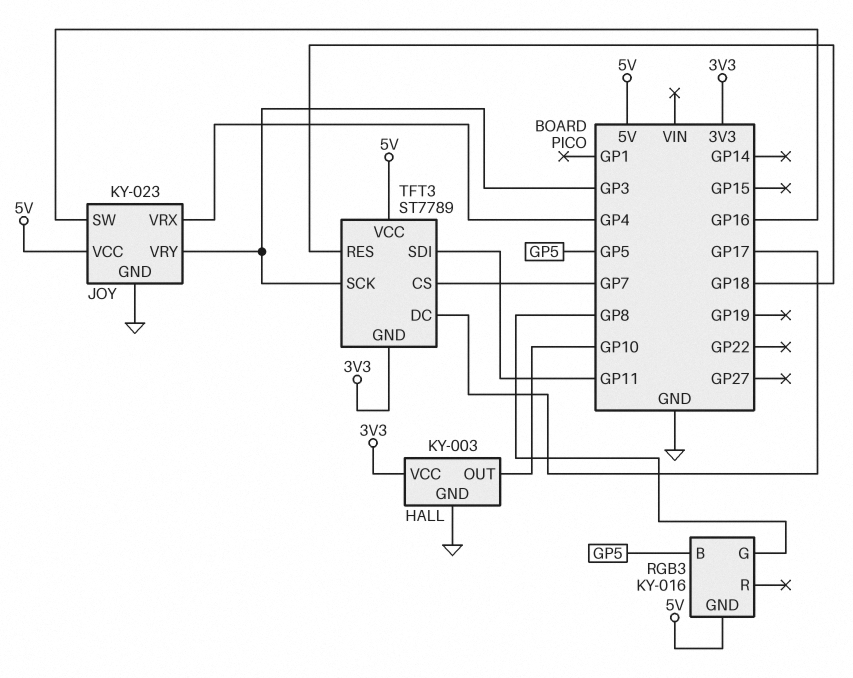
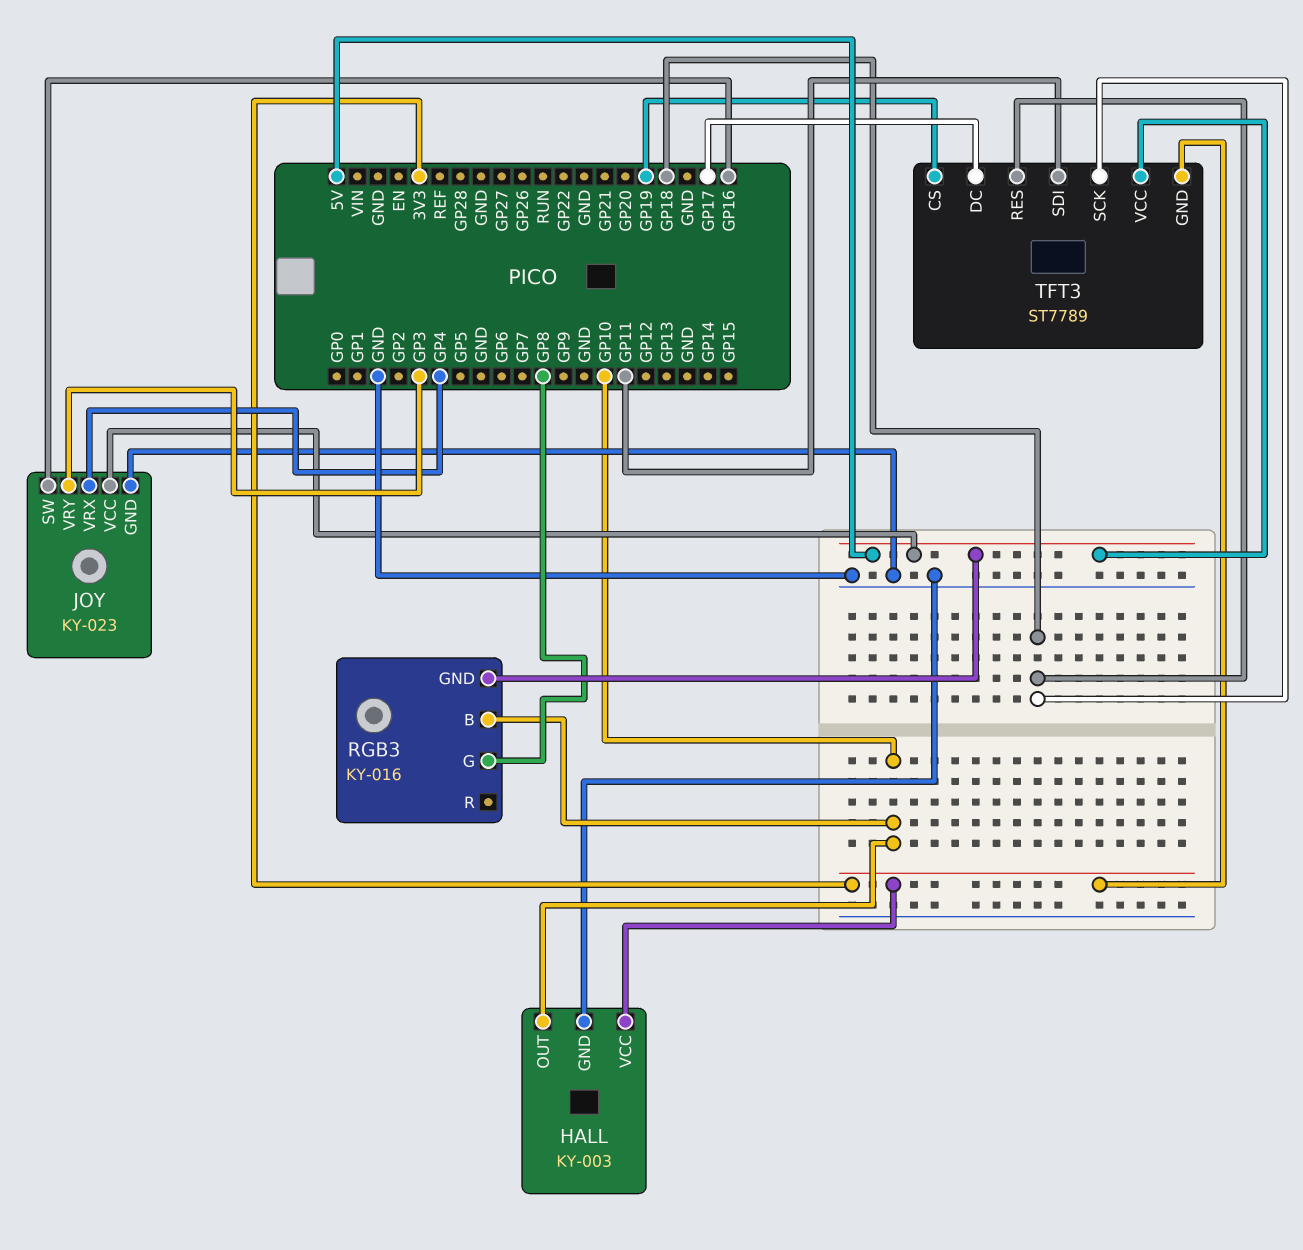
RGB3 pin B: GP5 -> GP10
TFT3 pin CS: GP7 -> GP19
TFT3 pin SCK: GP3 -> GP18

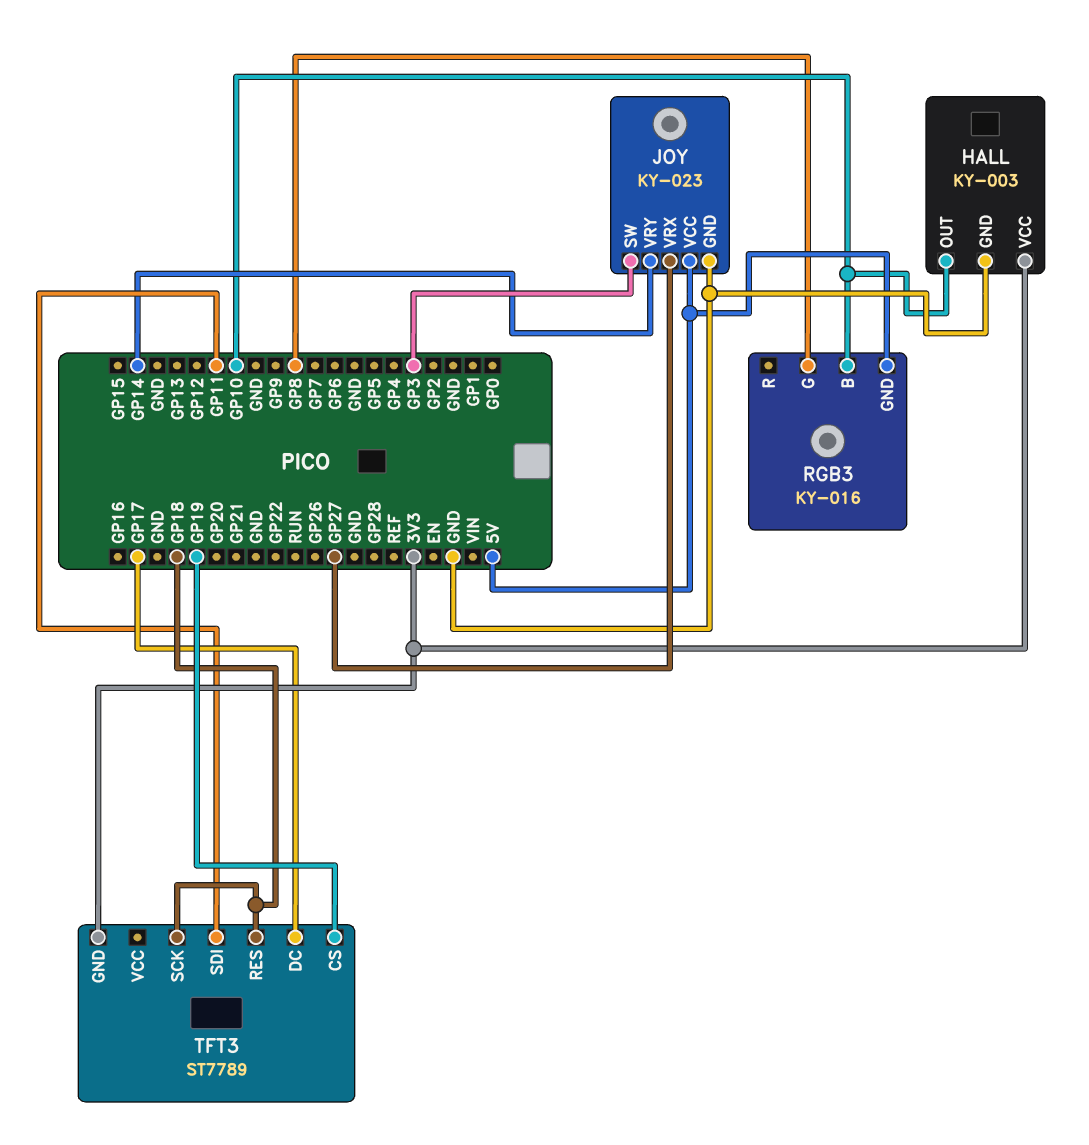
JOY pin SW: GP16 -> GP3
JOY pin VRX: GP4 -> GP27
JOY pin VRY: GP3 -> GP14
TFT3 pin VCC: 5V -> none

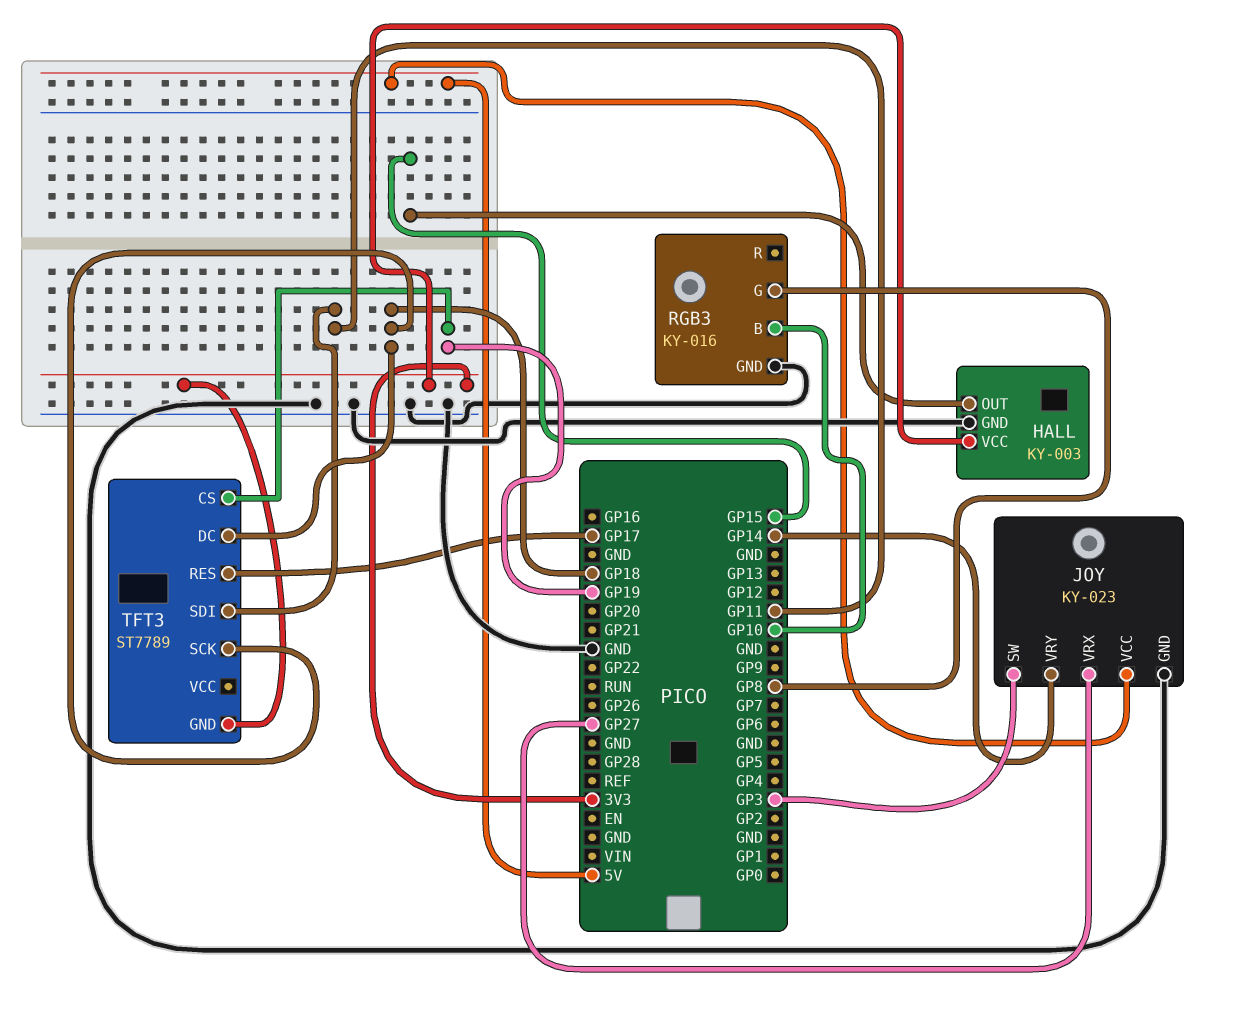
HALL pin OUT: GP10 -> GP15
RGB3 pin GND: 5V -> GND
TFT3 pin DC: GP17 -> GP18
TFT3 pin RES: GP18 -> GP17

